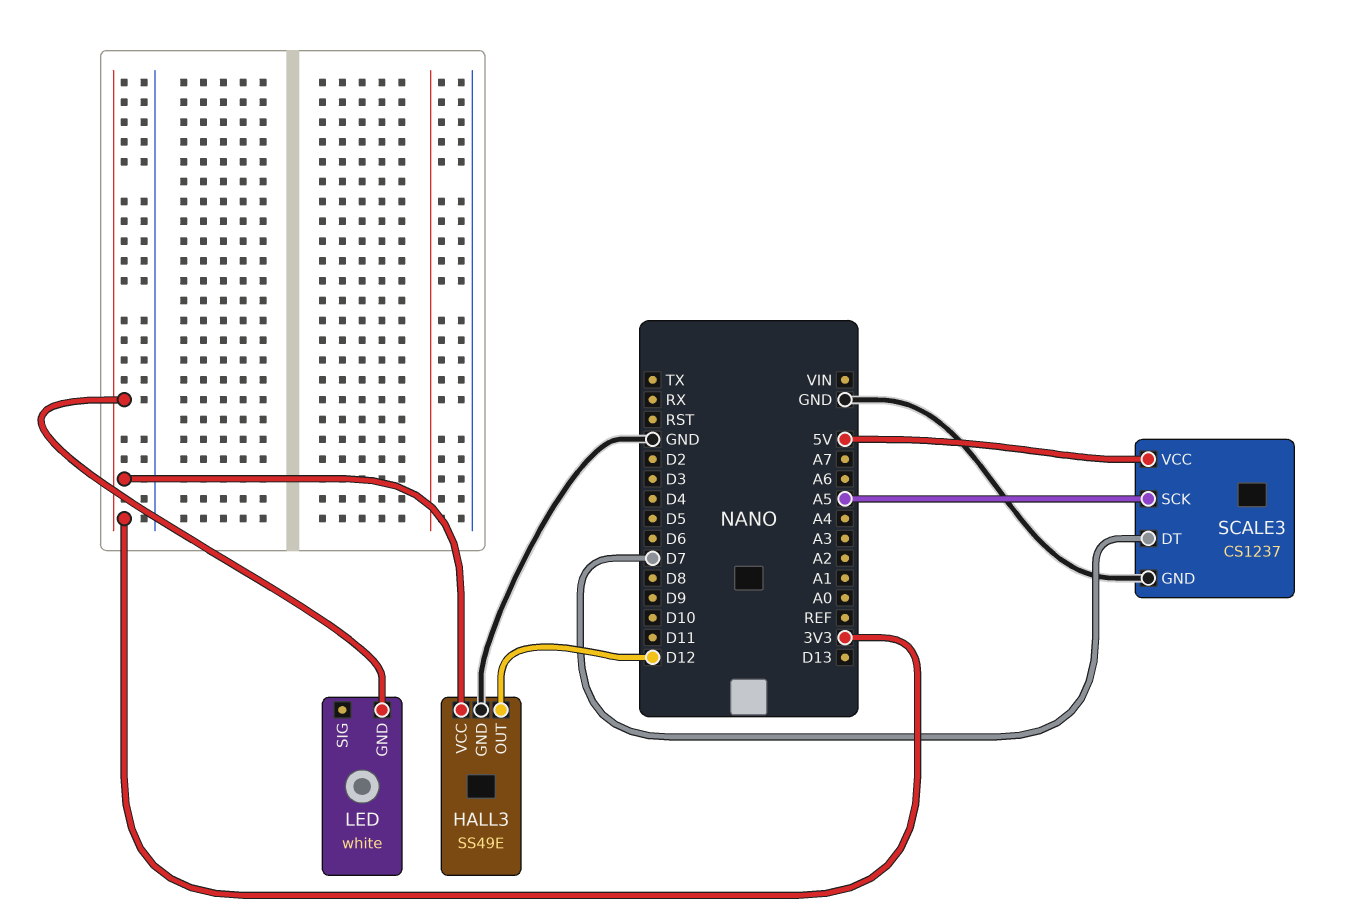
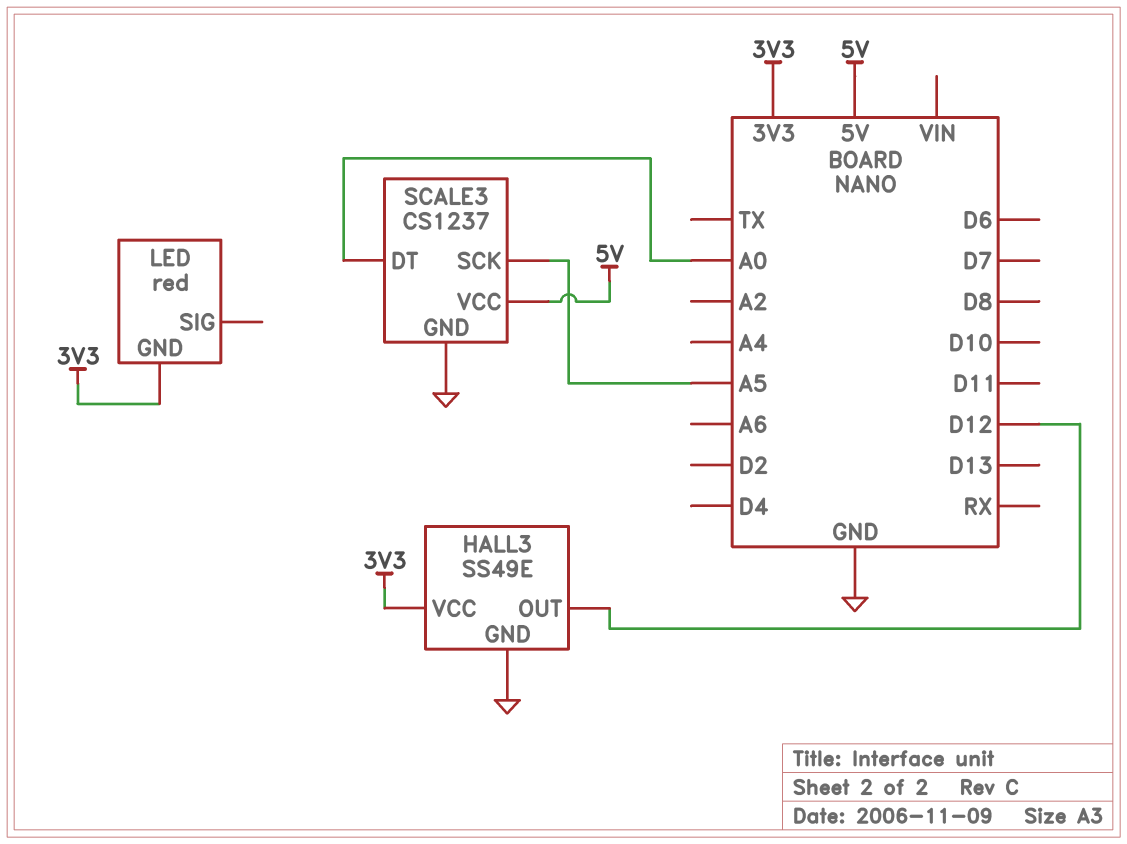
LED: white -> red
SCALE3 pin DT: D7 -> A0

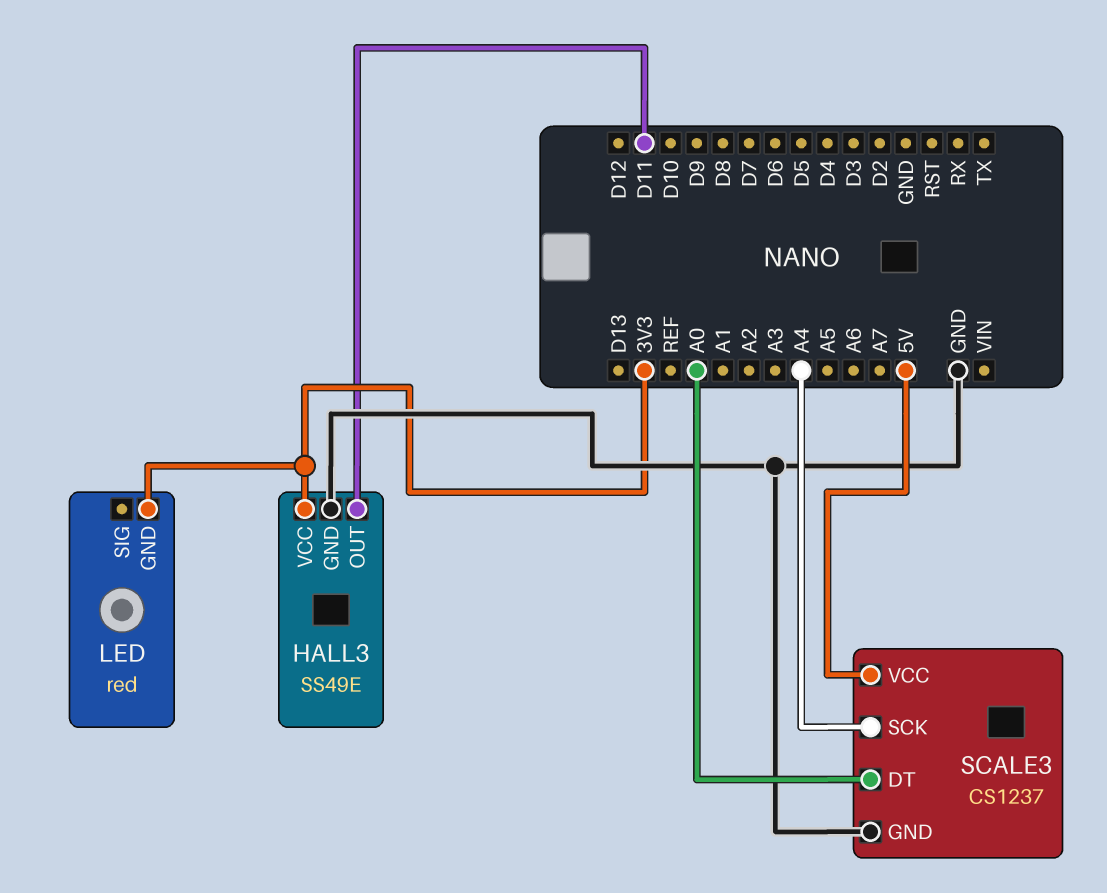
HALL3 pin OUT: D12 -> D11
SCALE3 pin SCK: A5 -> A4

